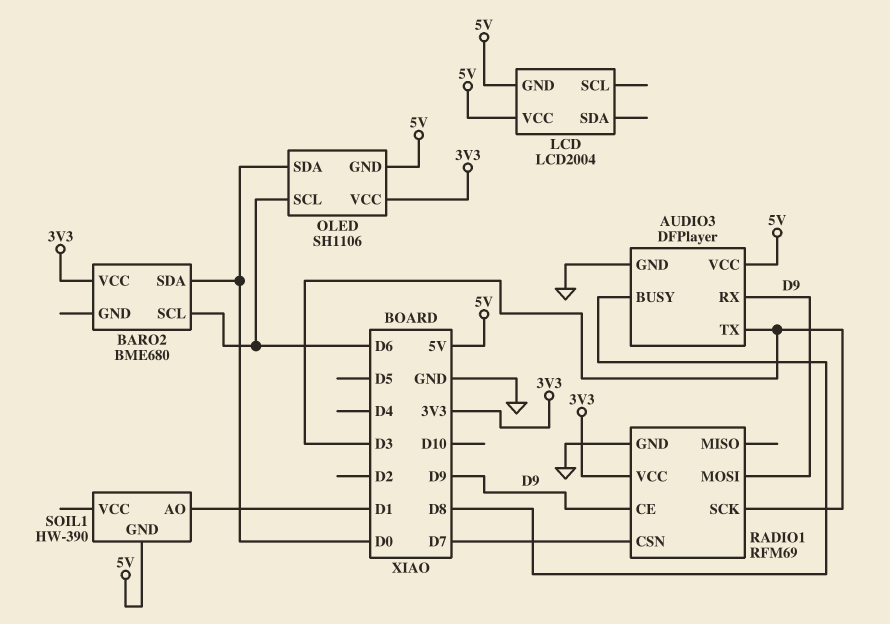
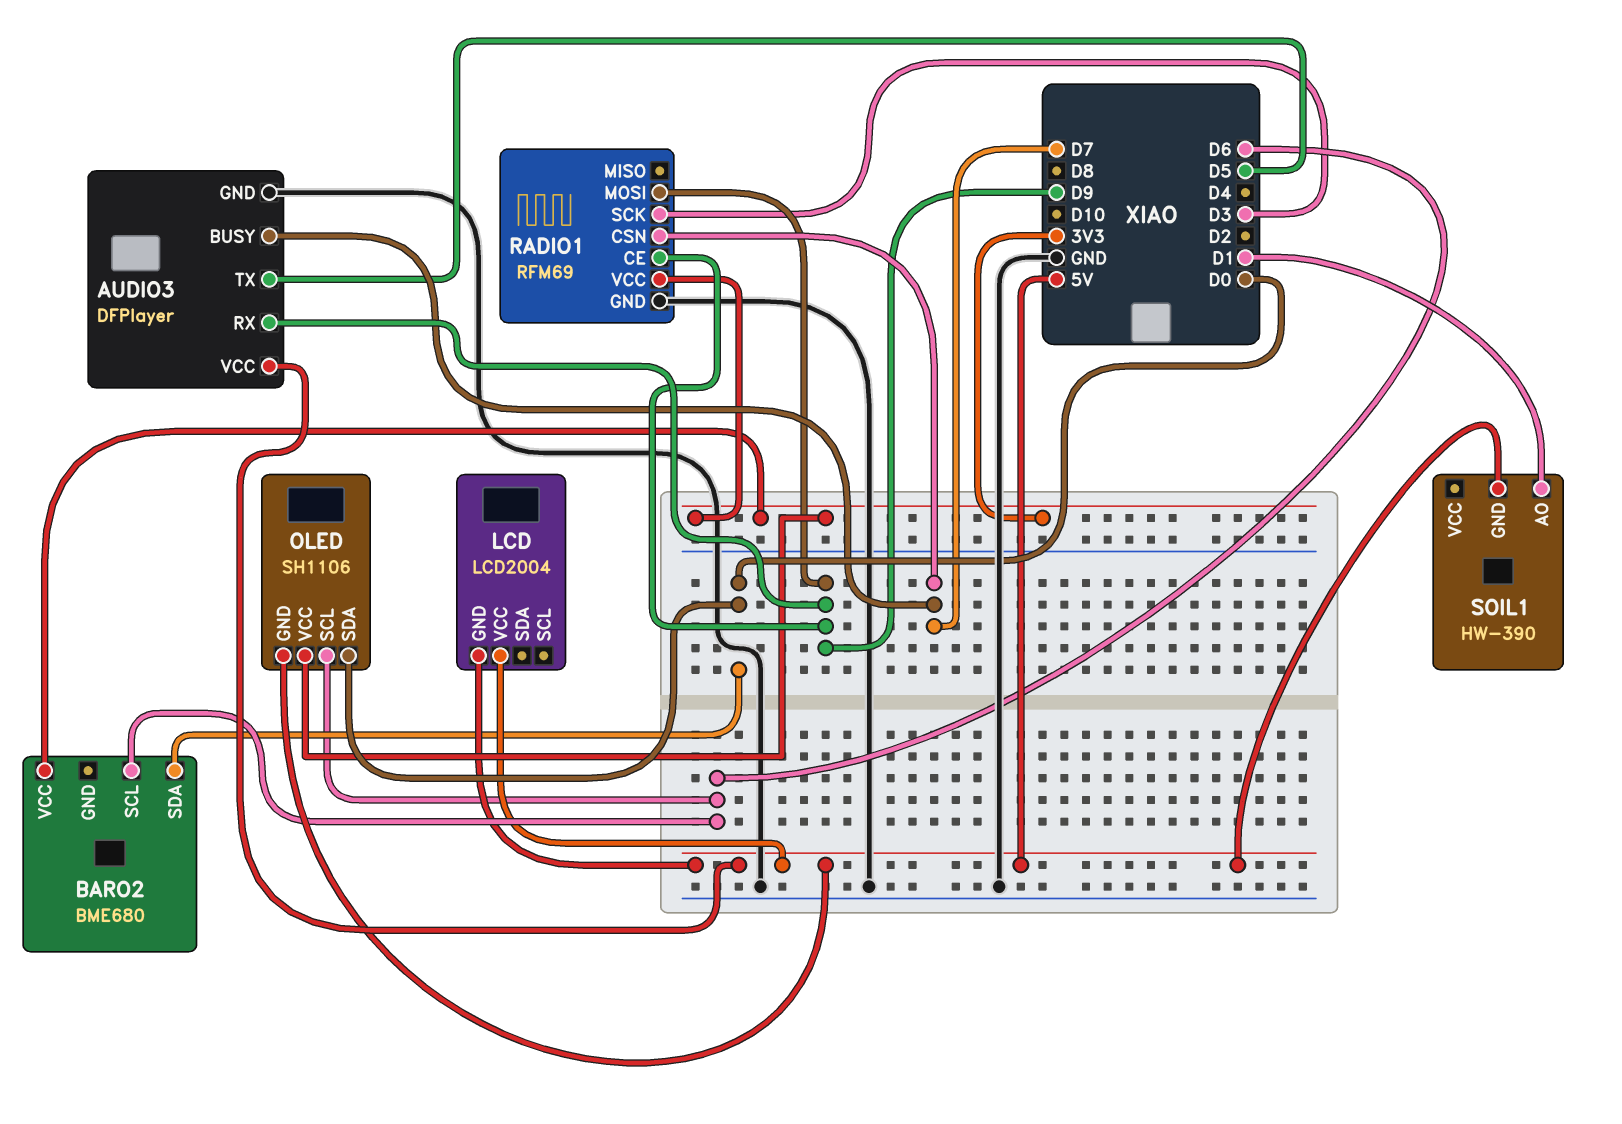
AUDIO3 pin BUSY: D8 -> D7
AUDIO3 pin TX: D3 -> D5

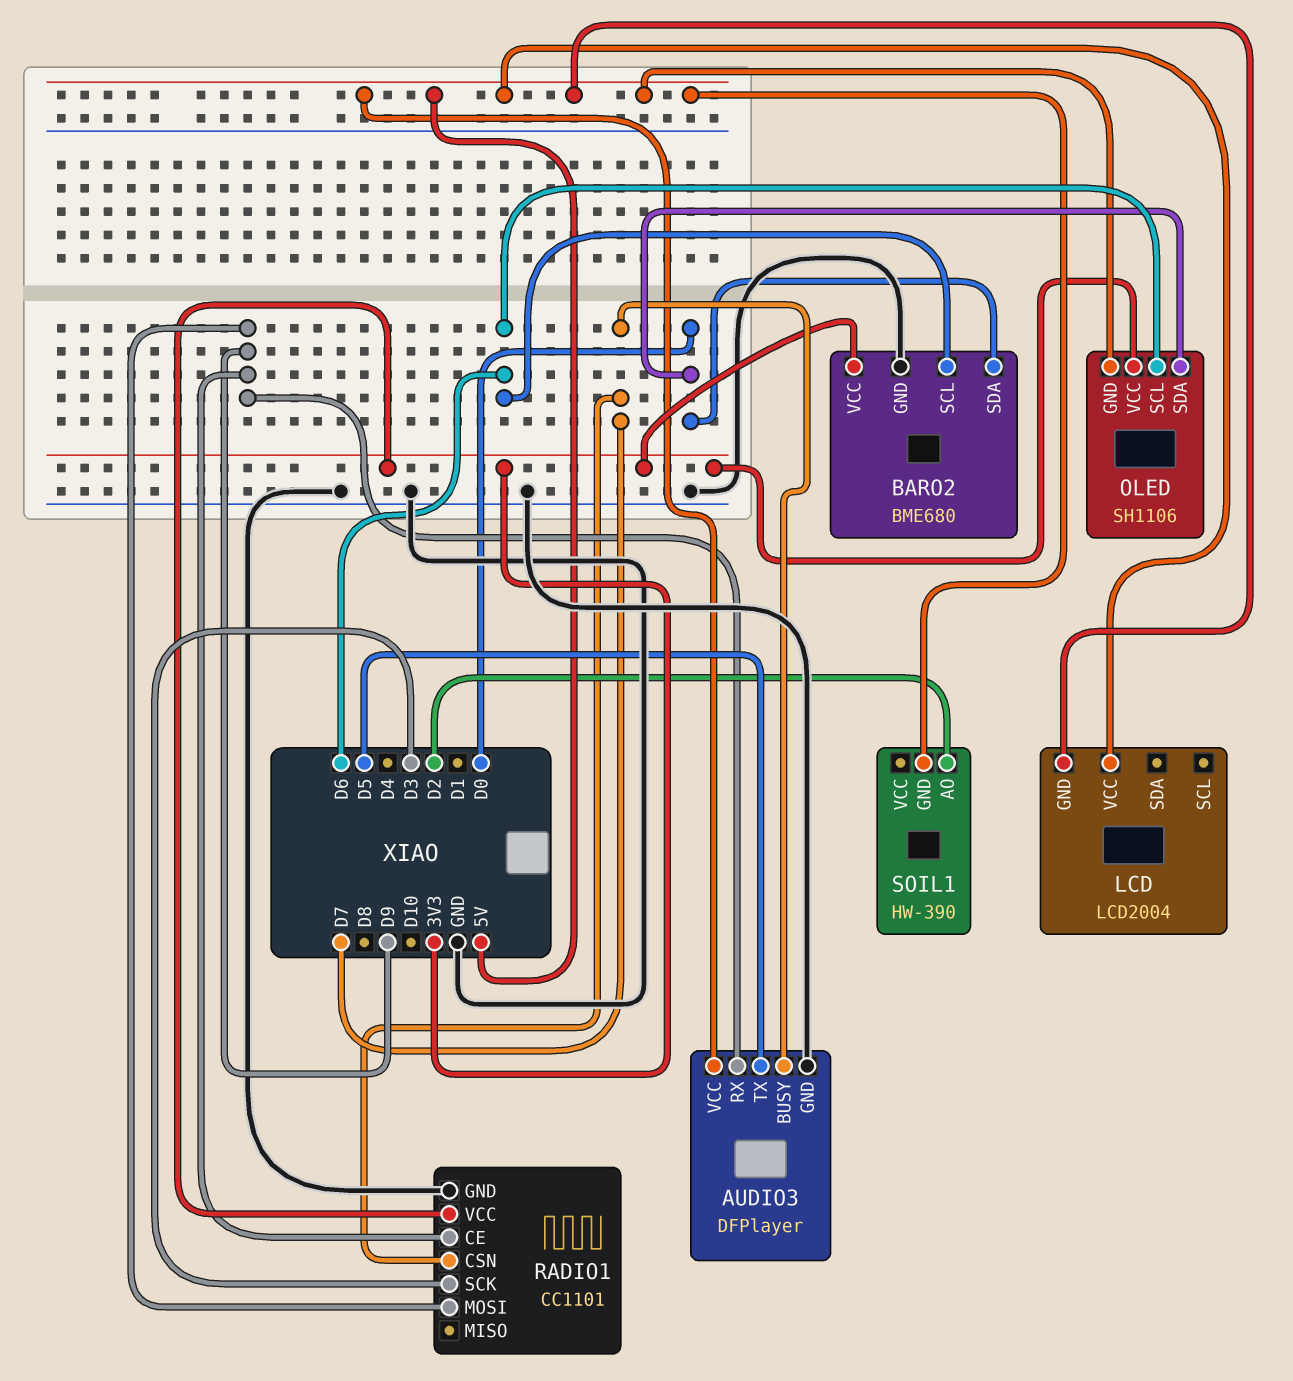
BARO2 pin GND: none -> GND
RADIO1: RFM69 -> CC1101
SOIL1 pin AO: D1 -> D2

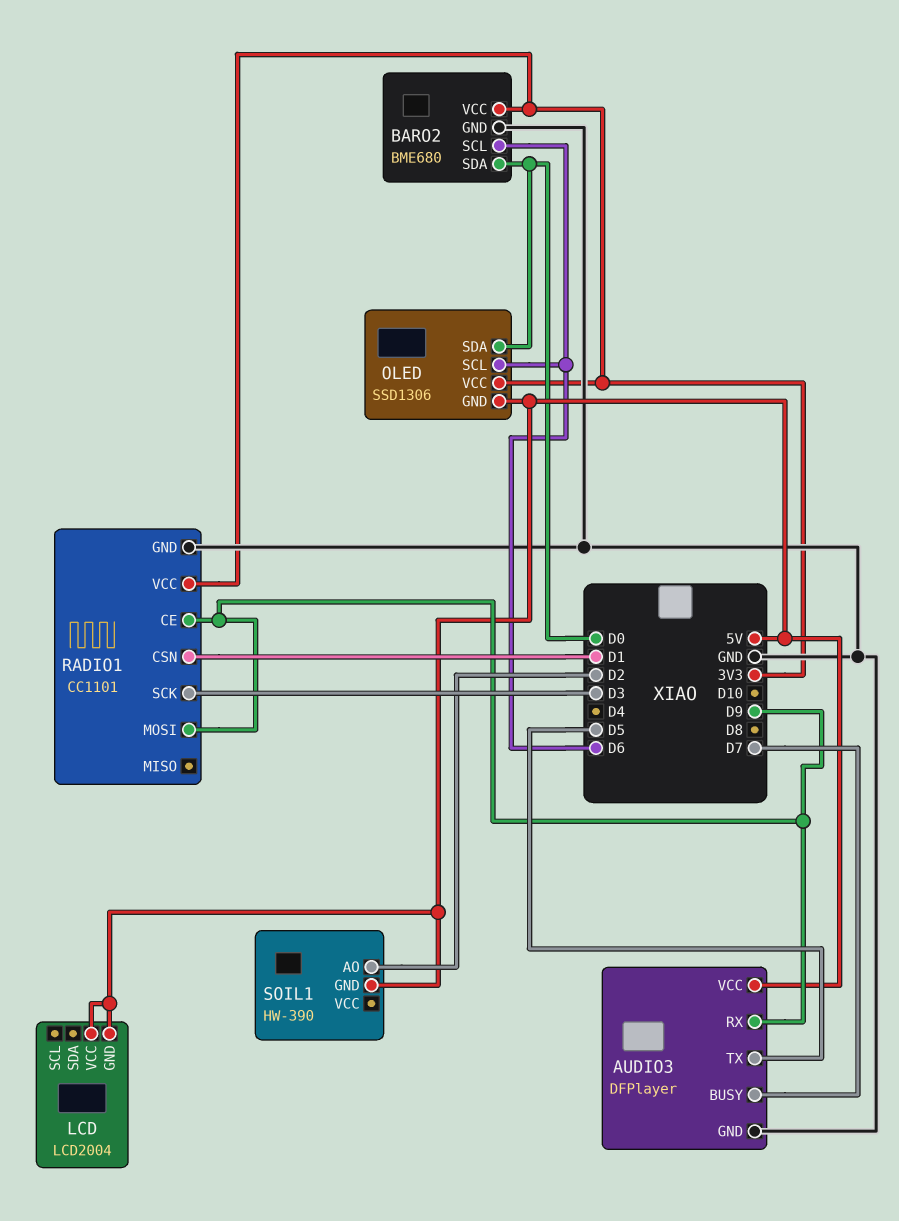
OLED: SH1106 -> SSD1306
RADIO1 pin CSN: D7 -> D1

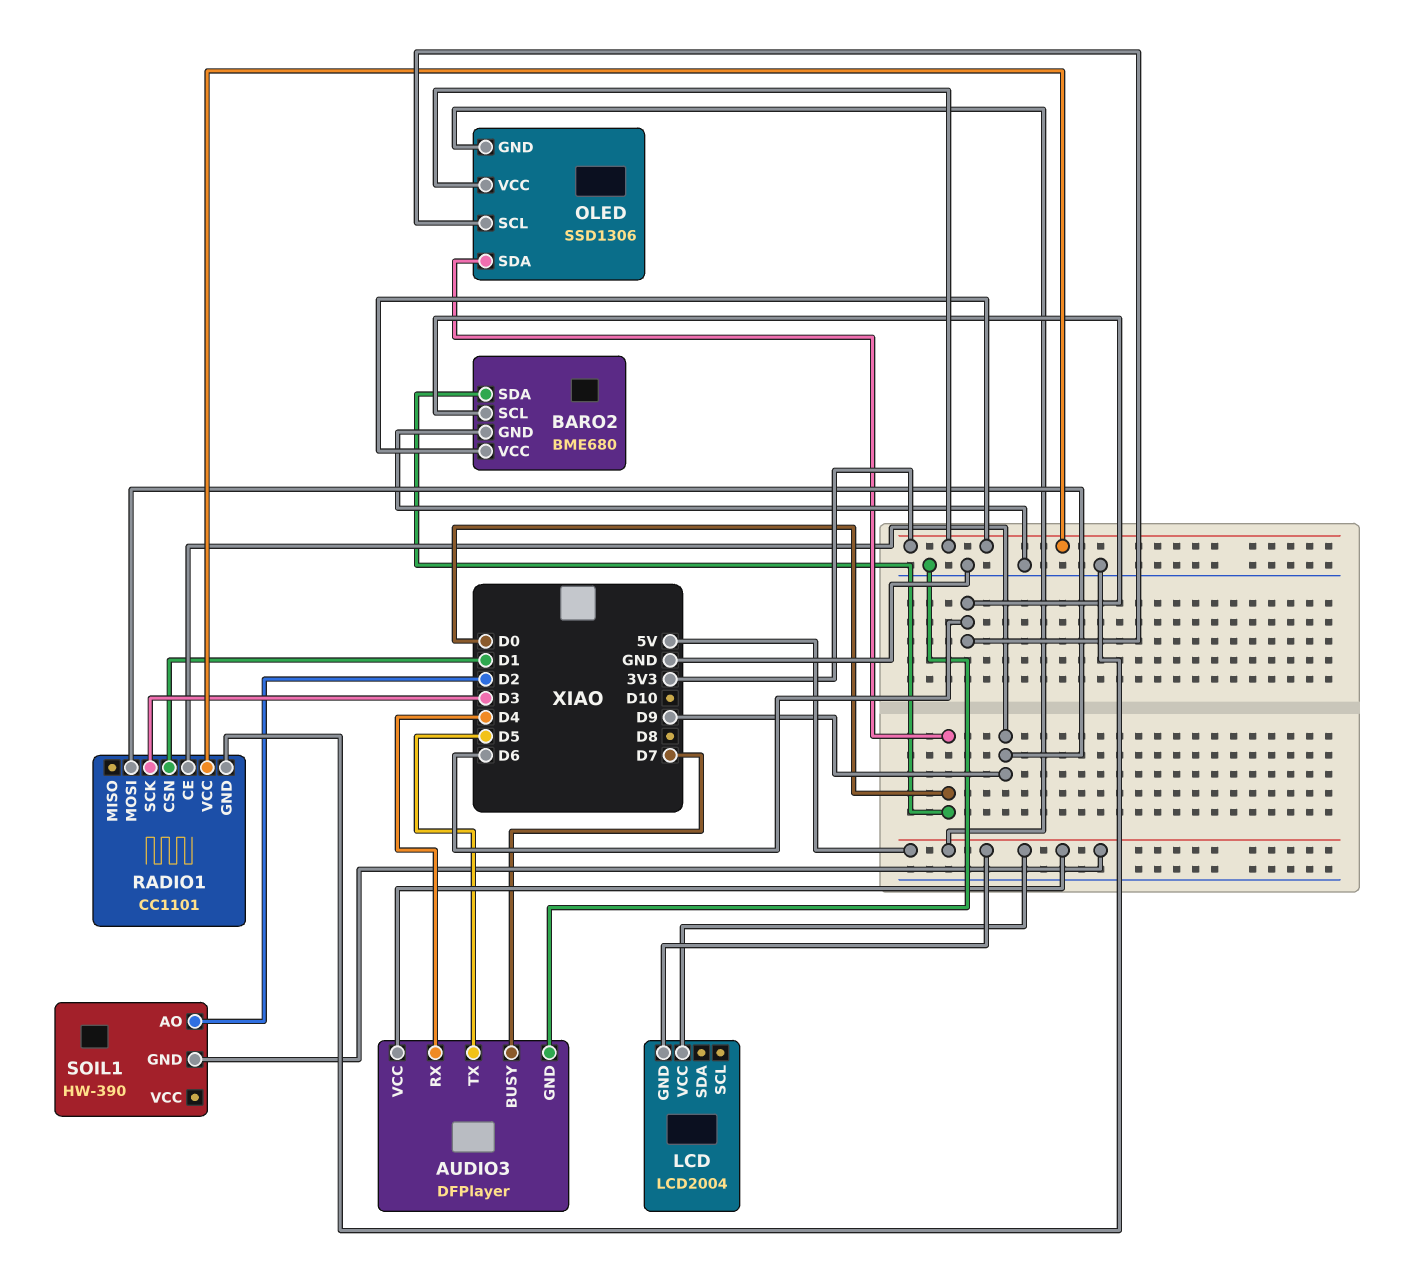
AUDIO3 pin RX: D9 -> D4

